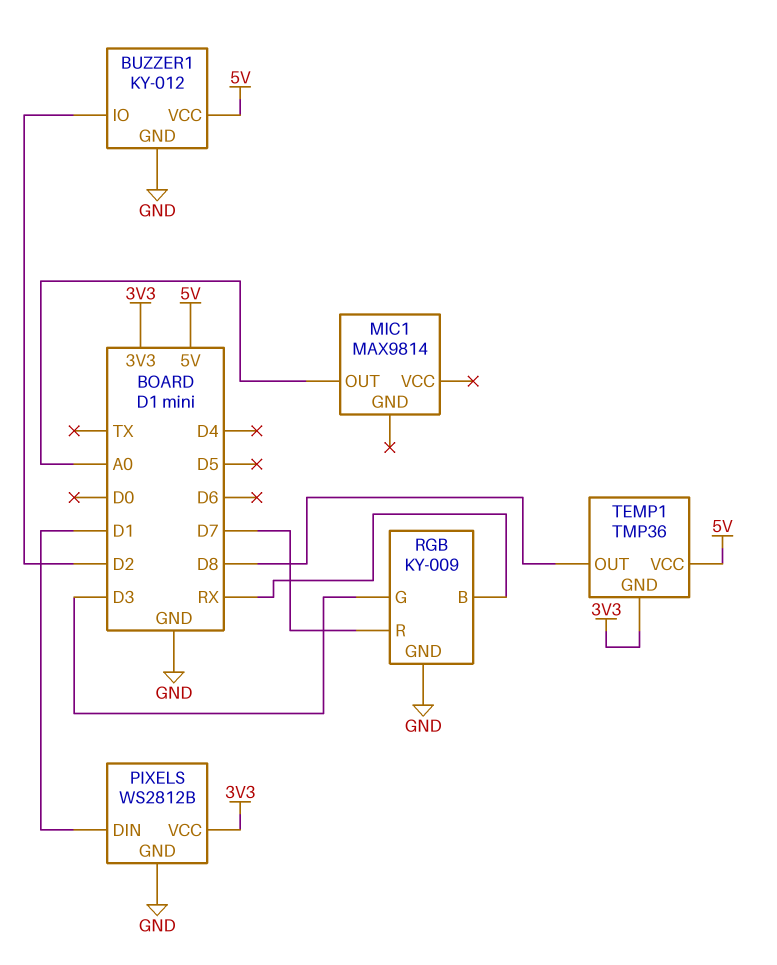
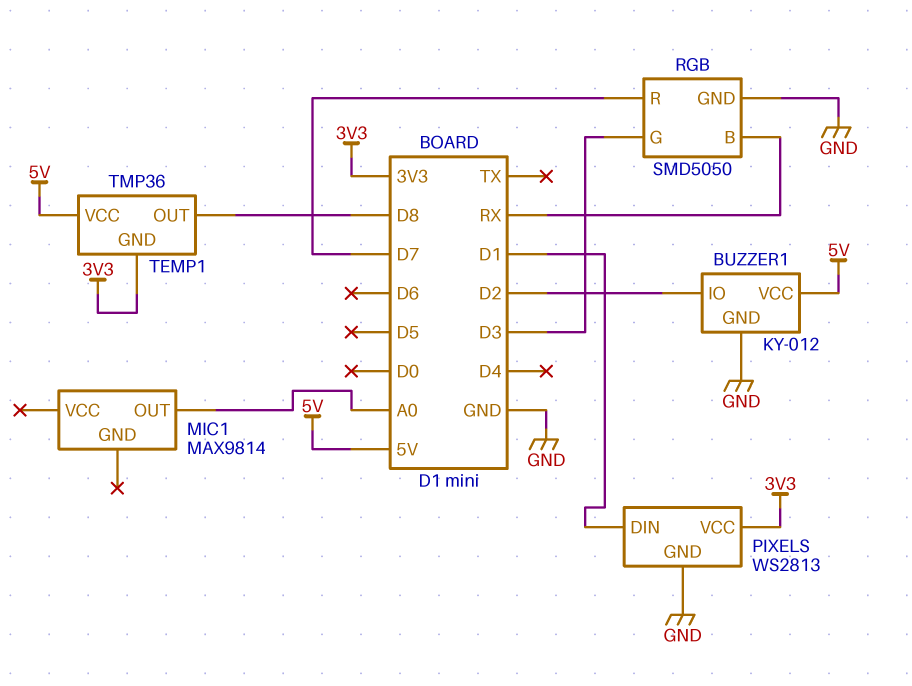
PIXELS: WS2812B -> WS2813
RGB: KY-009 -> SMD5050

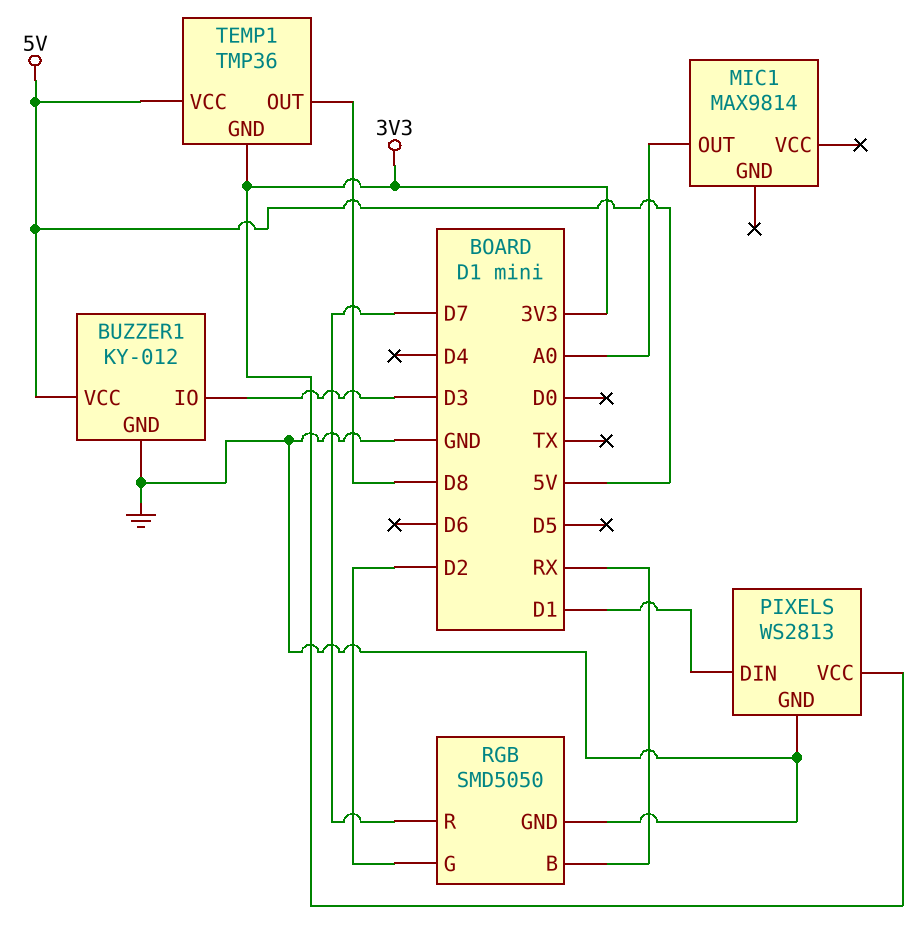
BUZZER1 pin IO: D2 -> D3
RGB pin G: D3 -> D2

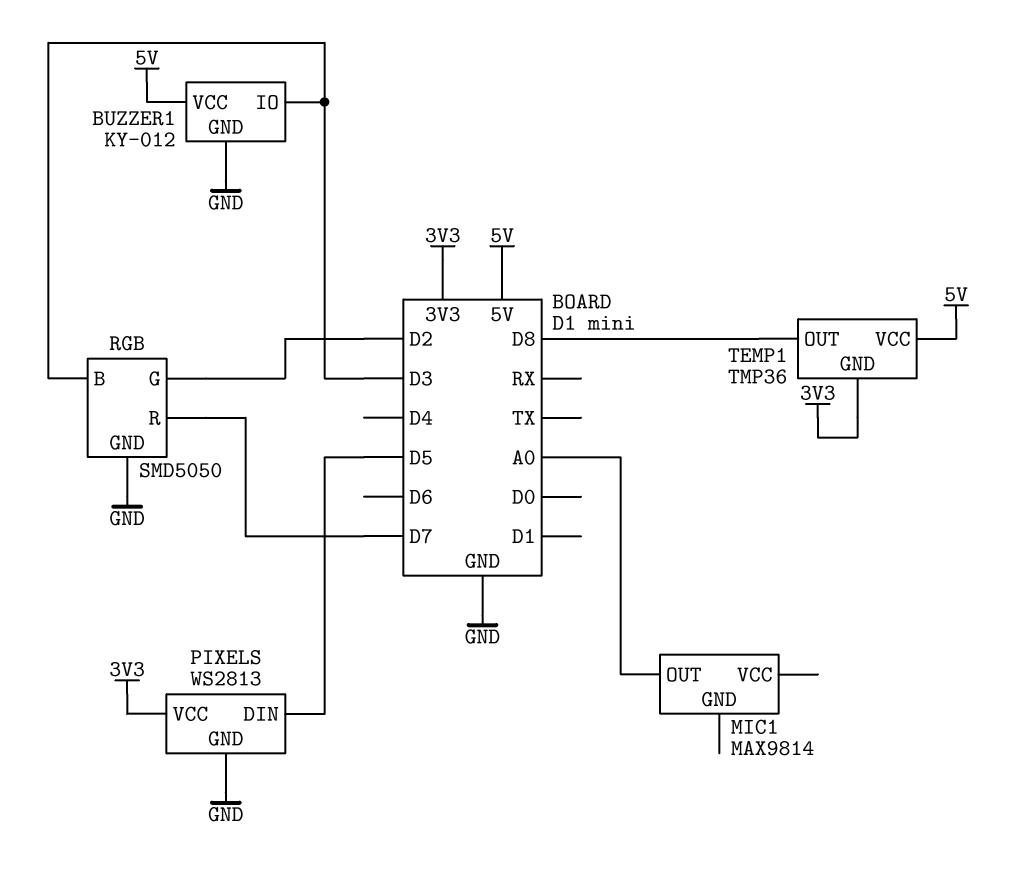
PIXELS pin DIN: D1 -> D5
RGB pin B: RX -> D3

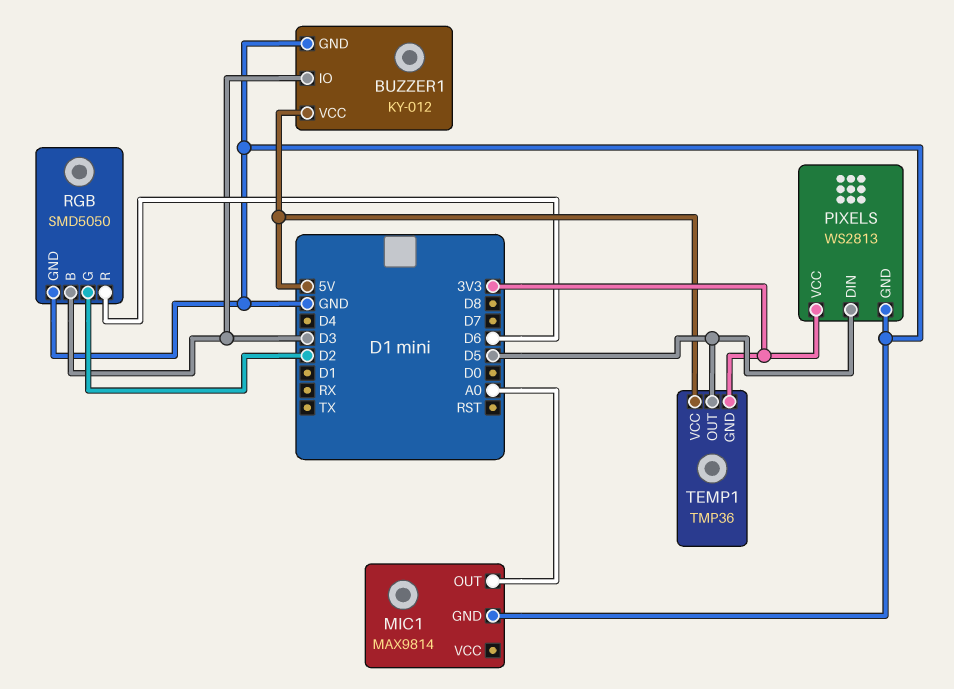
MIC1 pin GND: none -> GND
RGB pin R: D7 -> D6
TEMP1 pin OUT: D8 -> D5

